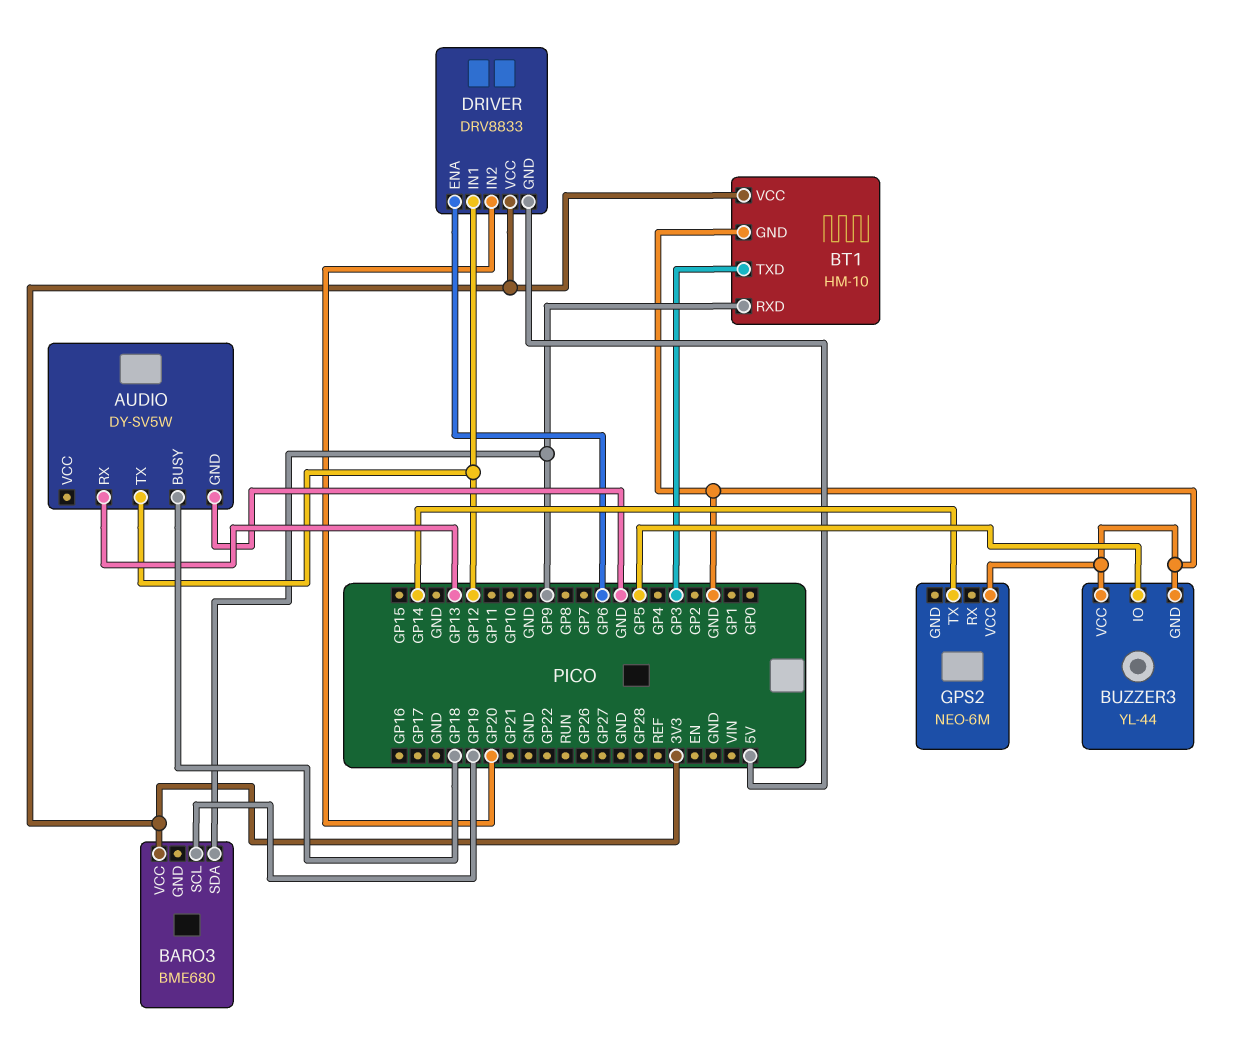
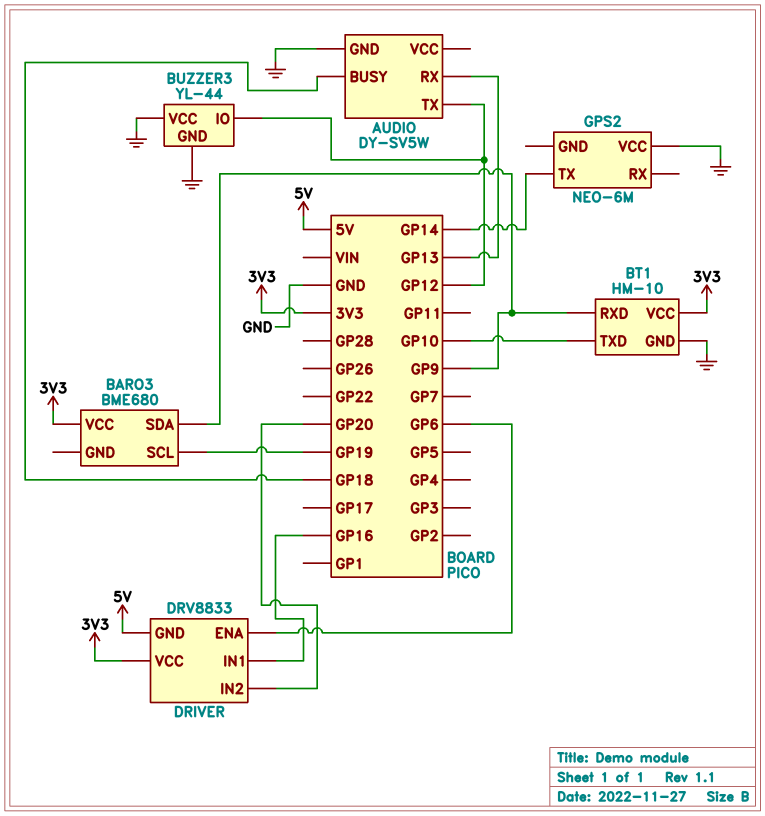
BT1 pin TXD: GP3 -> GP10
BUZZER3 pin IO: GP5 -> GP12
DRIVER pin IN1: GP12 -> GP16

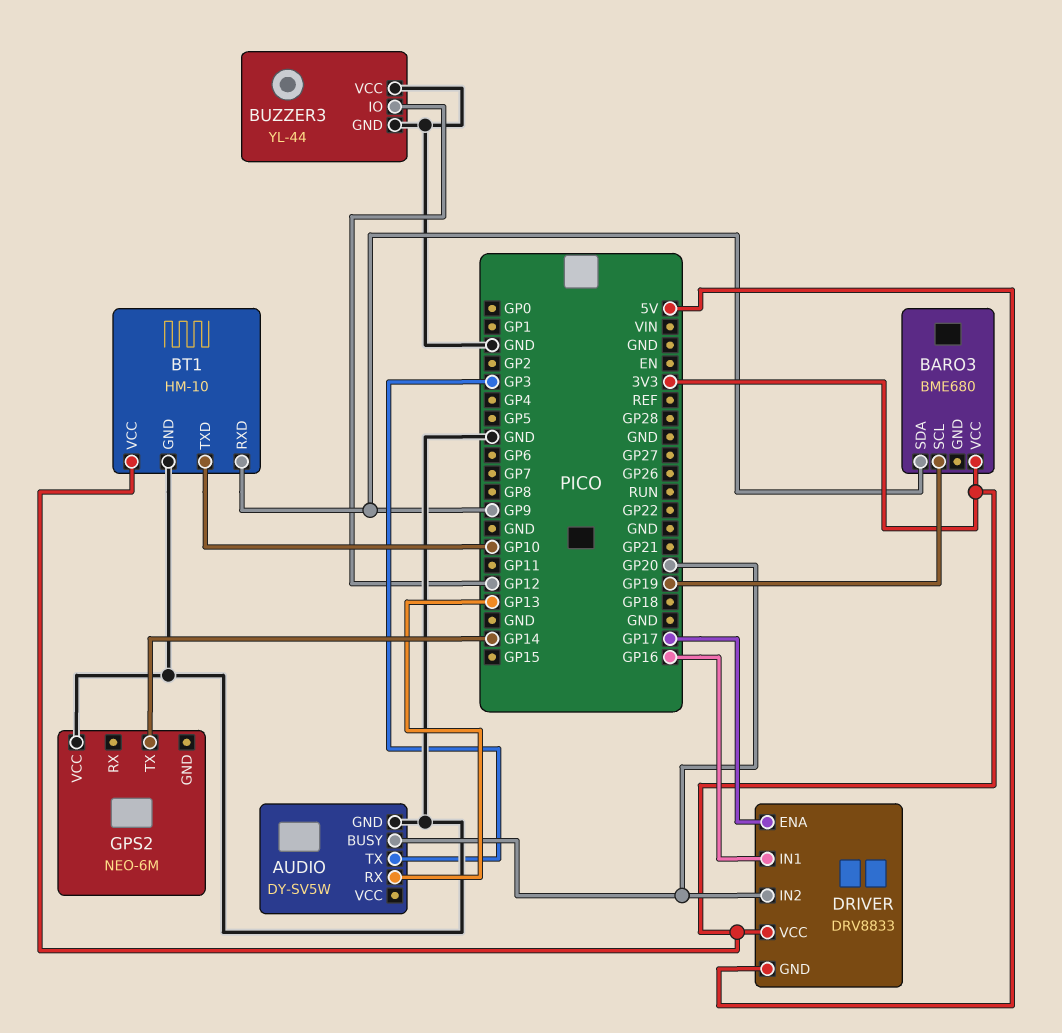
AUDIO pin BUSY: GP18 -> GP20
AUDIO pin TX: GP12 -> GP3
DRIVER pin ENA: GP6 -> GP17

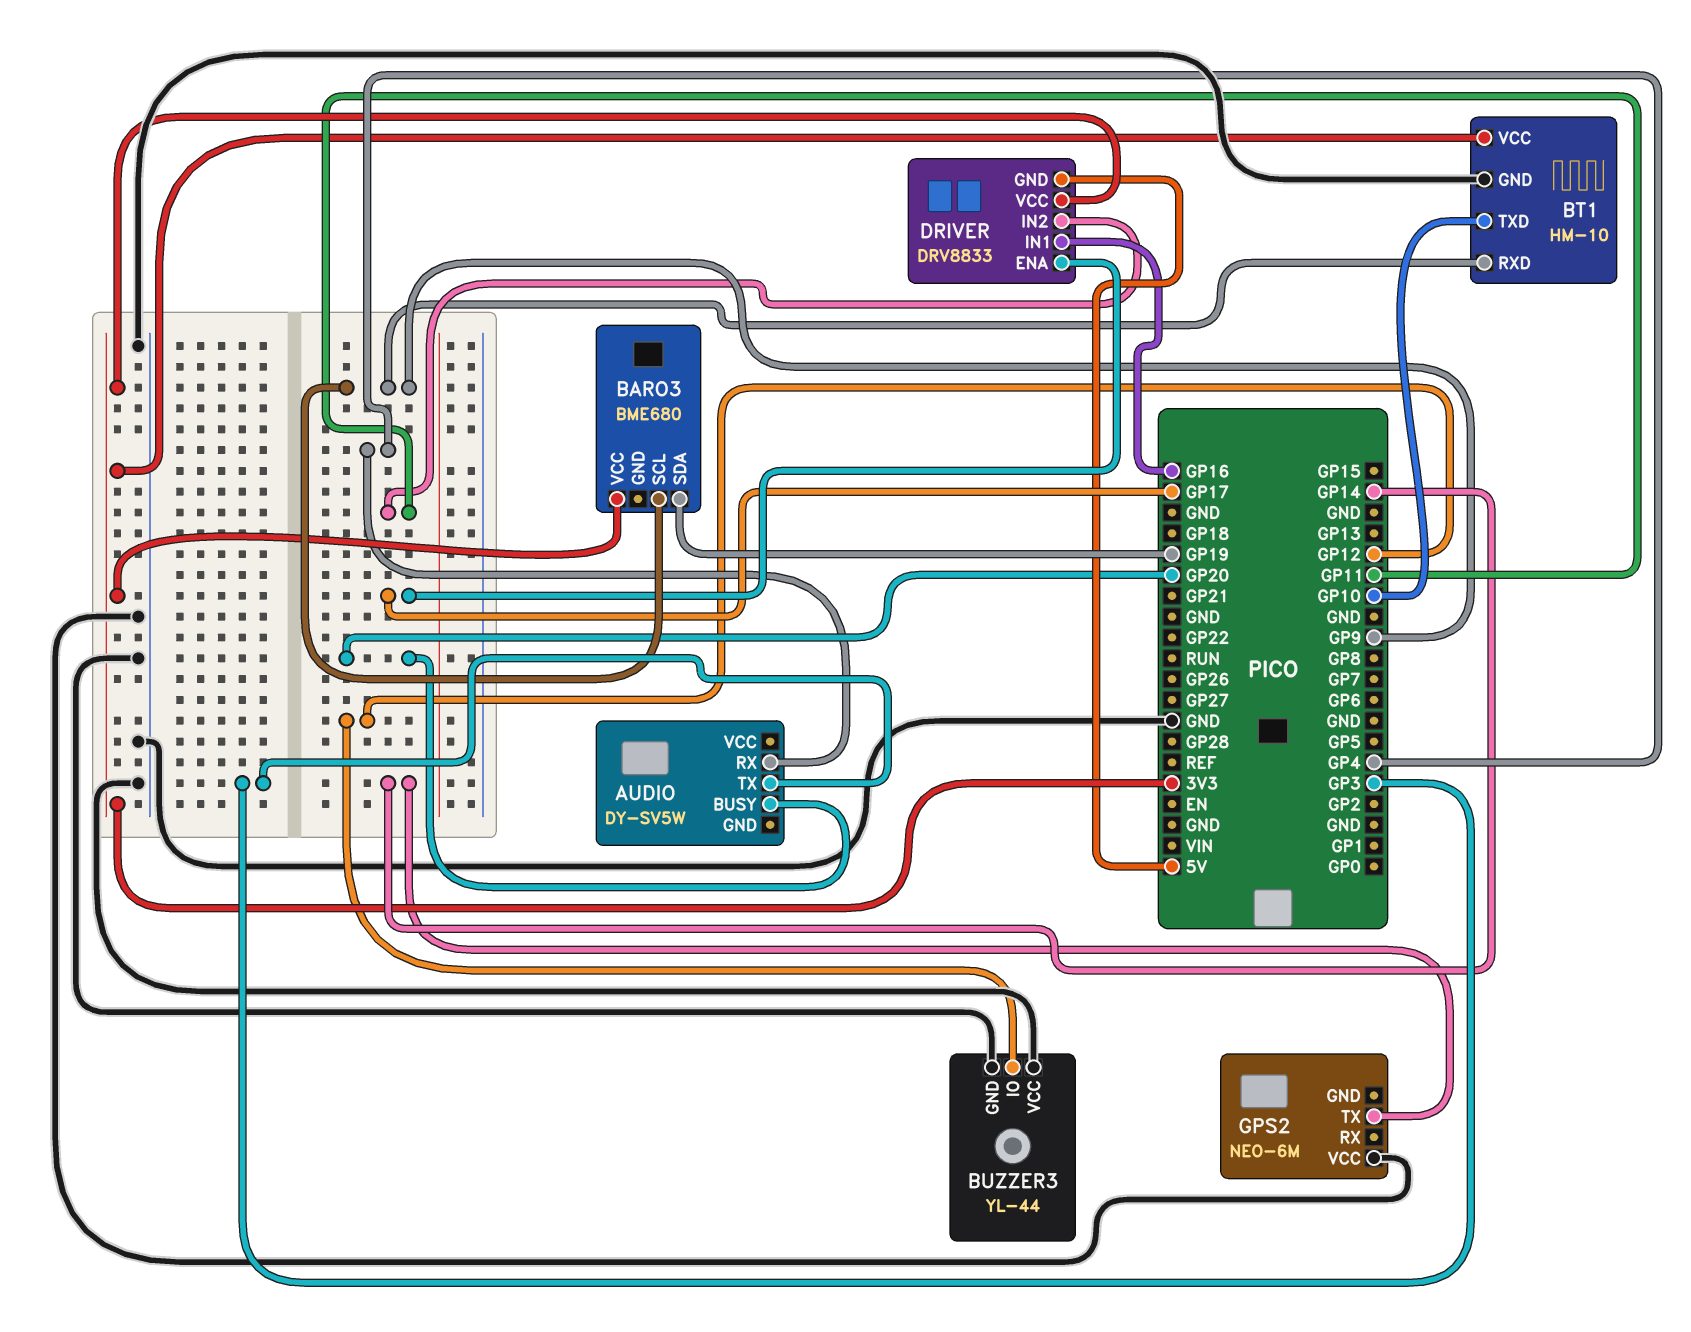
AUDIO pin GND: GND -> none
AUDIO pin RX: GP13 -> GP4
BARO3 pin SCL: GP19 -> GP9
BARO3 pin SDA: GP9 -> GP19
DRIVER pin IN2: GP20 -> GP11

